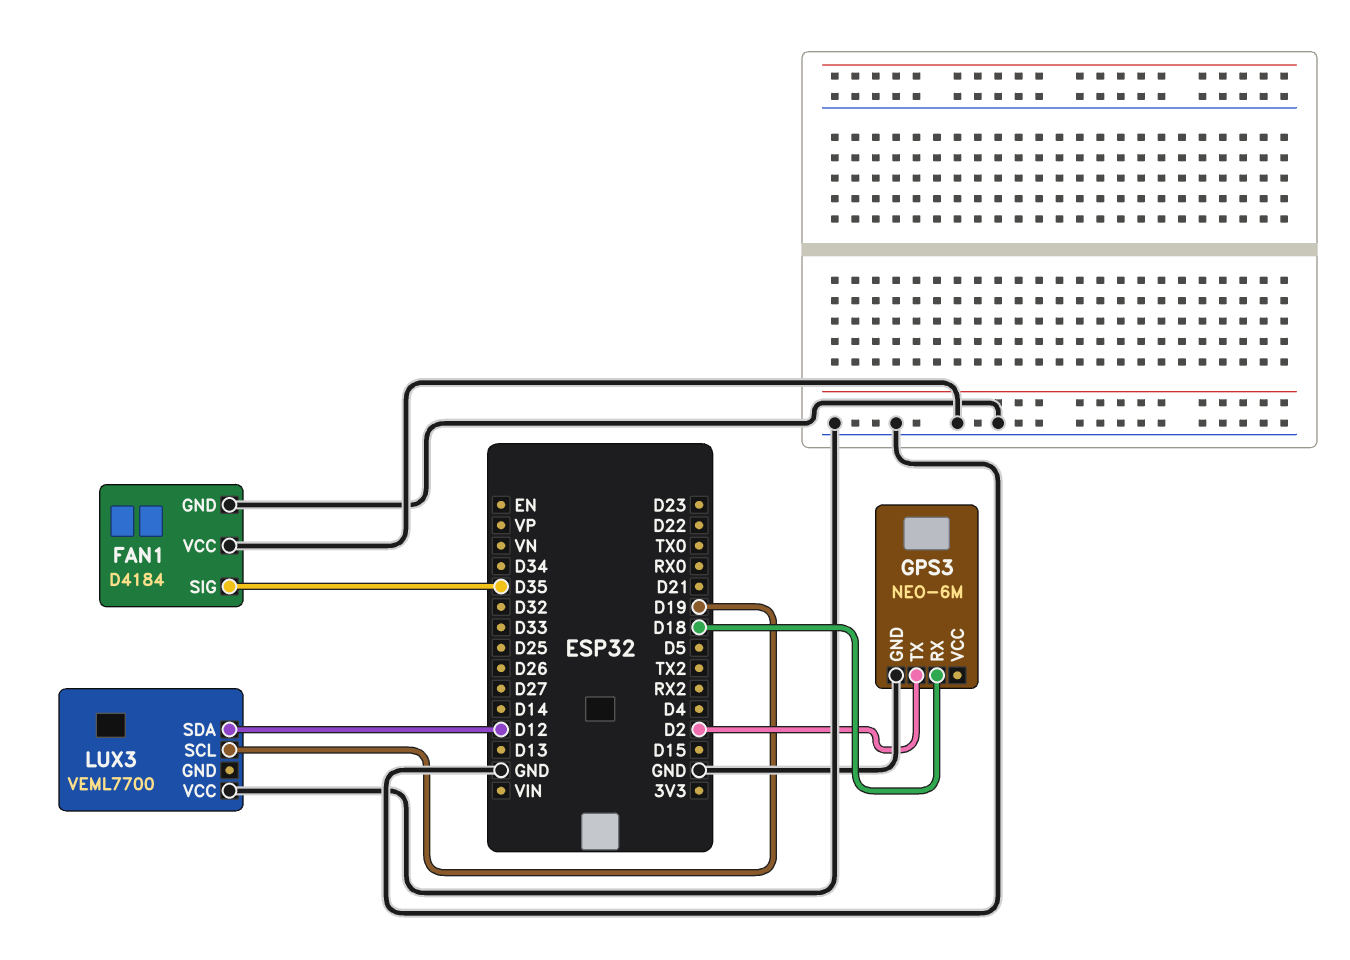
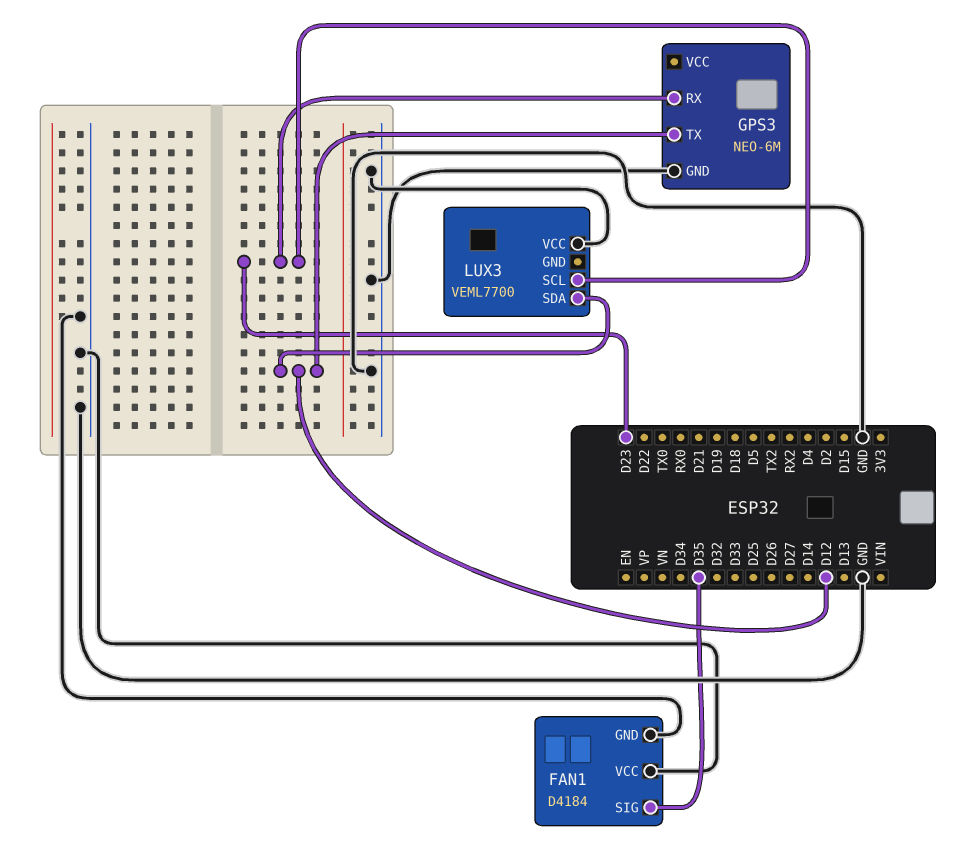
GPS3 pin RX: D18 -> D23
GPS3 pin TX: D2 -> D12
LUX3 pin SCL: D19 -> D23

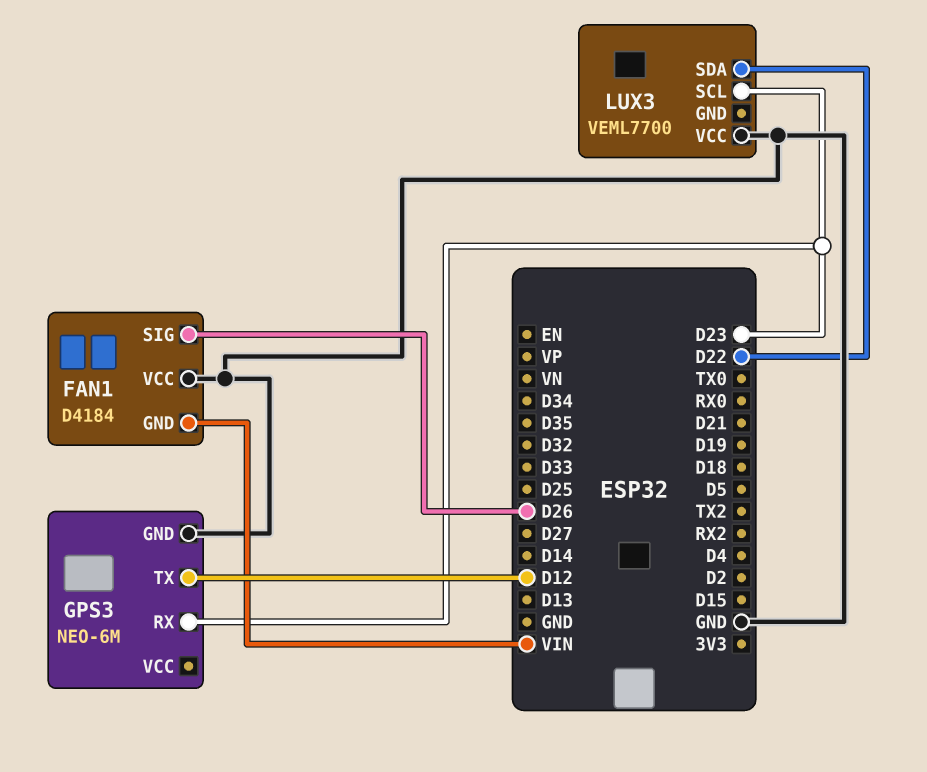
FAN1 pin GND: GND -> VIN
FAN1 pin SIG: D35 -> D26
LUX3 pin SDA: D12 -> D22

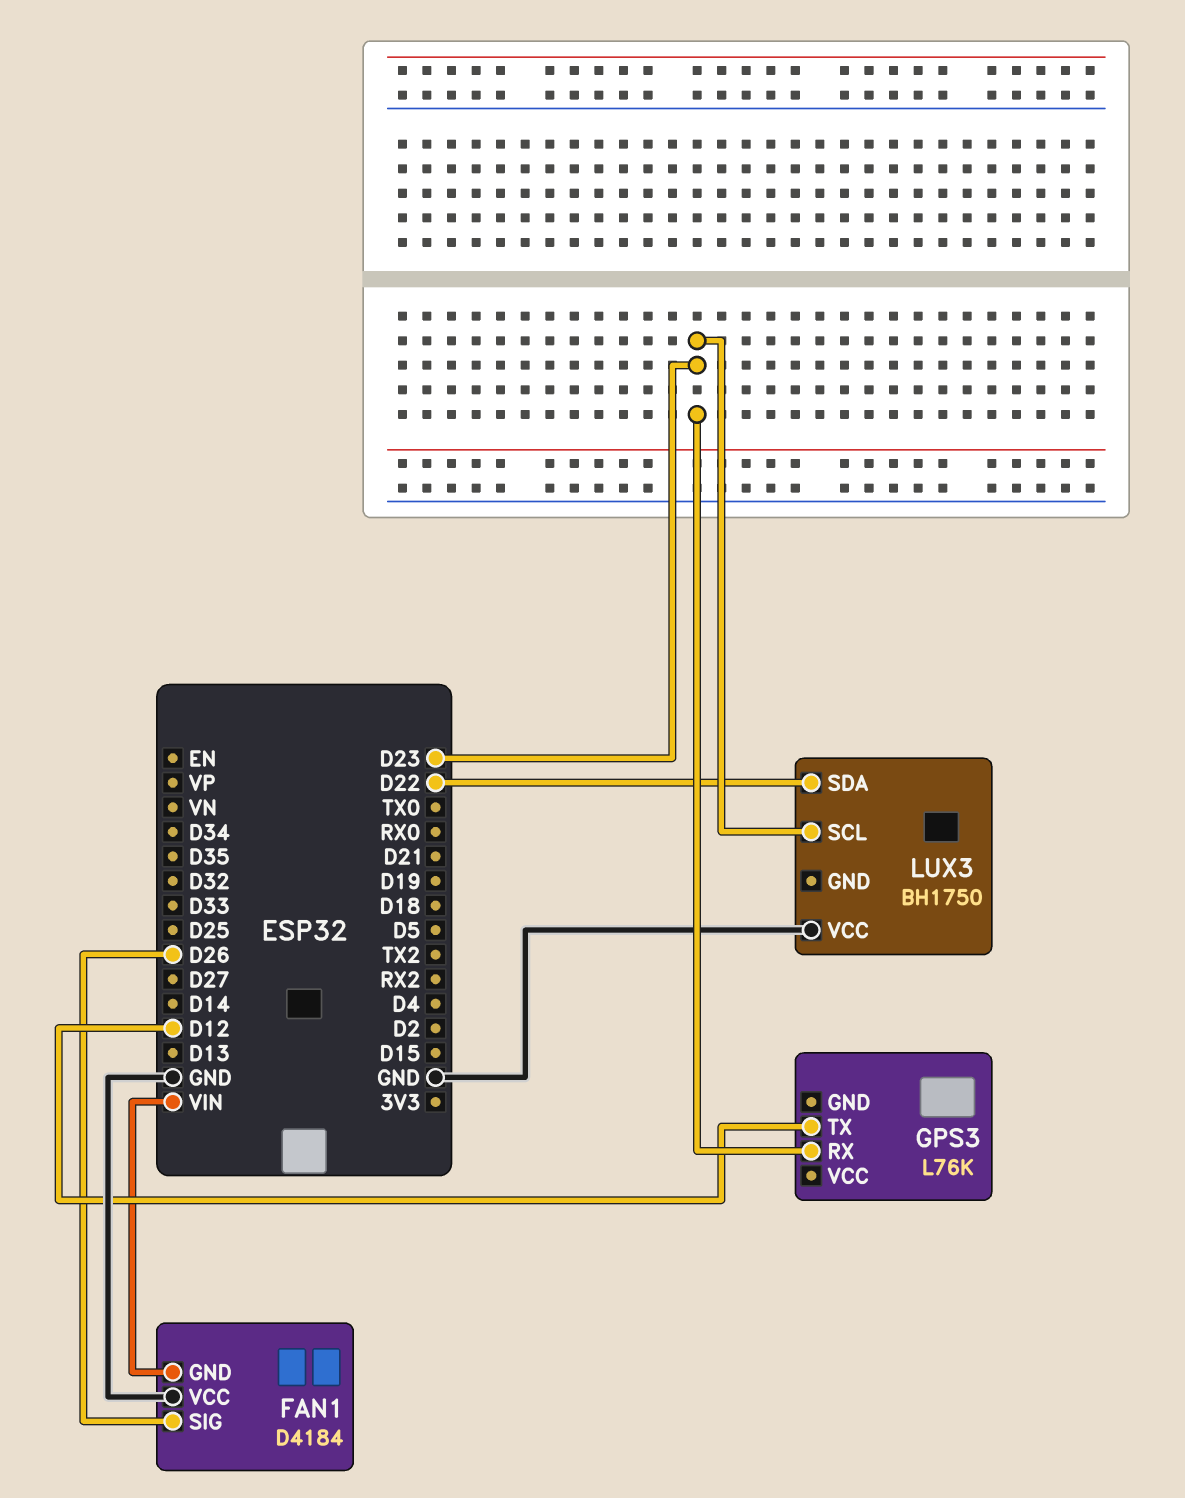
GPS3: NEO-6M -> L76K
GPS3 pin GND: GND -> none
LUX3: VEML7700 -> BH1750

